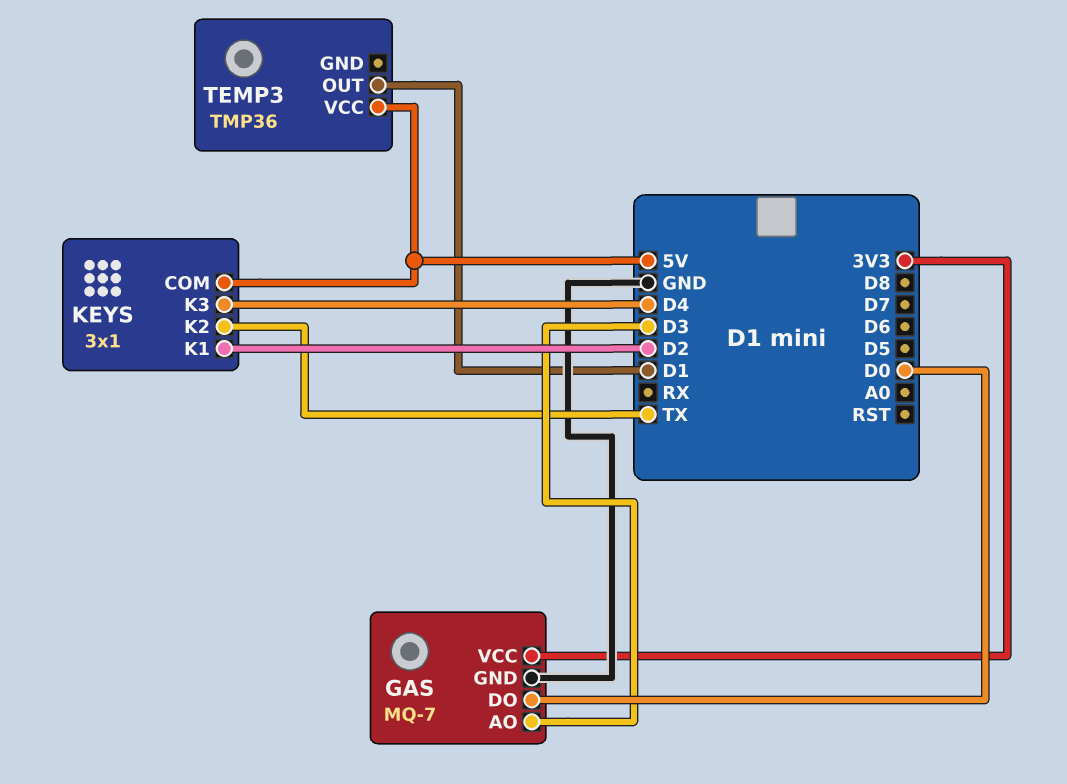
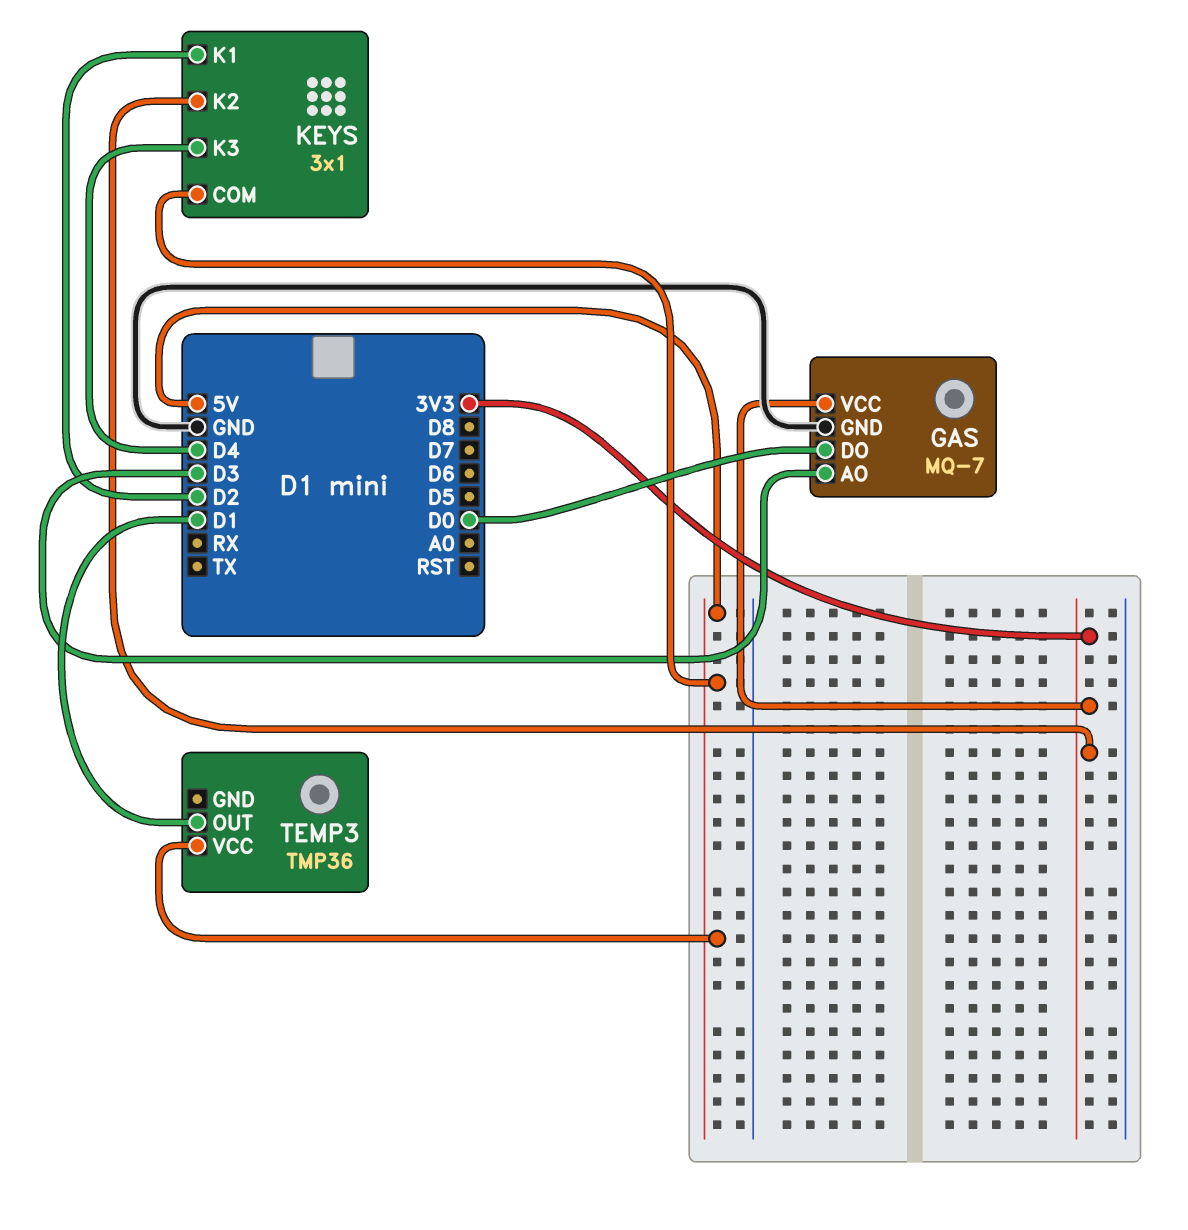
KEYS pin K2: TX -> 3V3

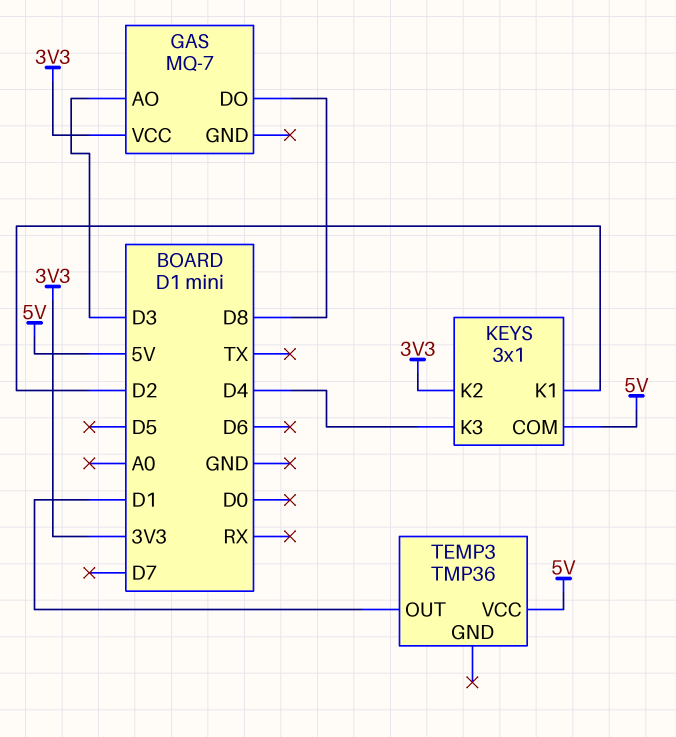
GAS pin DO: D0 -> D8
GAS pin GND: GND -> none

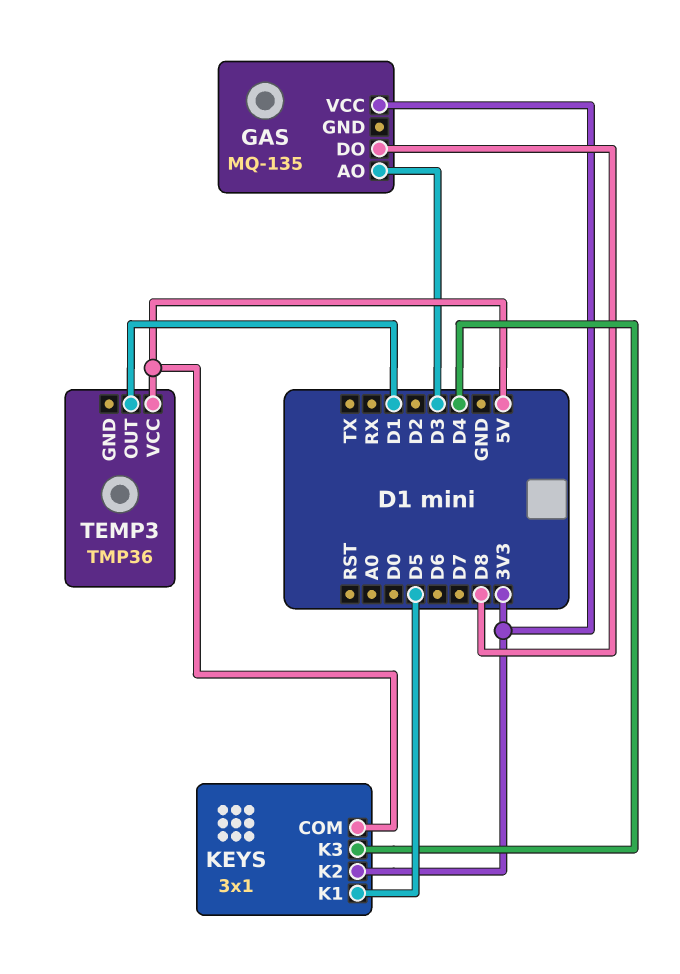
GAS: MQ-7 -> MQ-135
KEYS pin K1: D2 -> D5

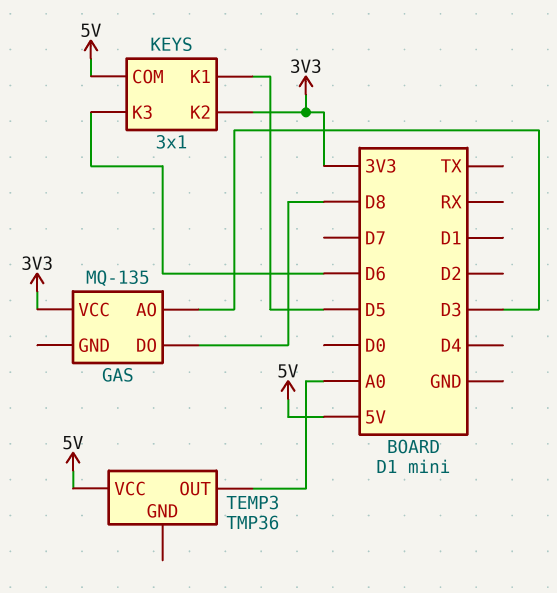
KEYS pin K3: D4 -> D6
TEMP3 pin OUT: D1 -> A0

